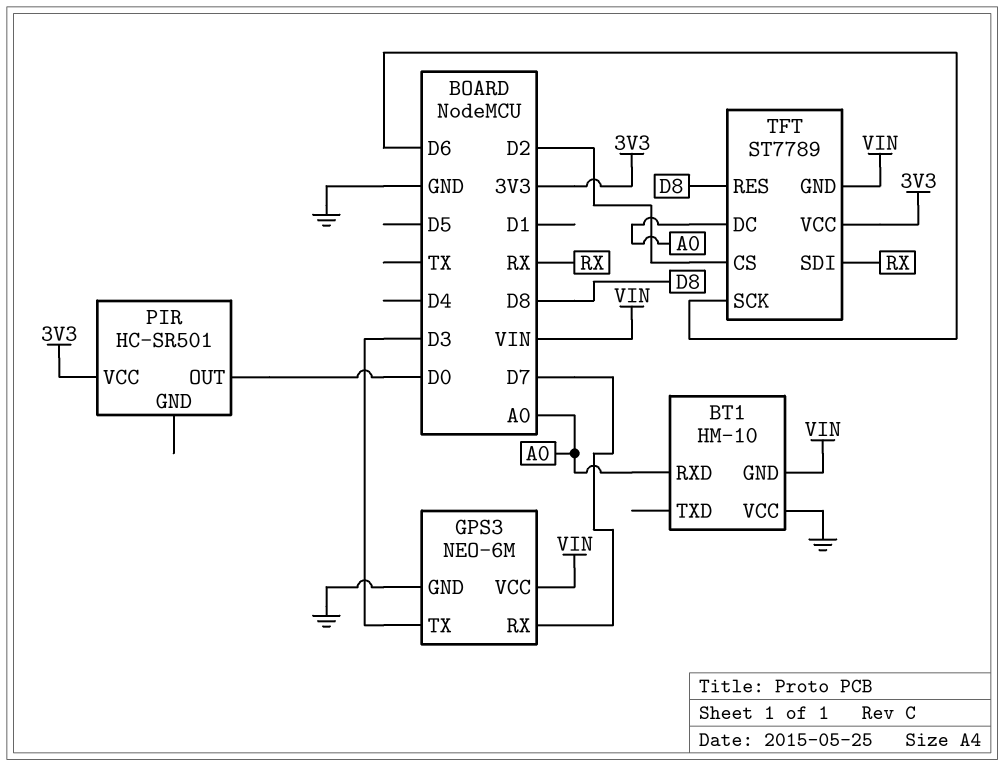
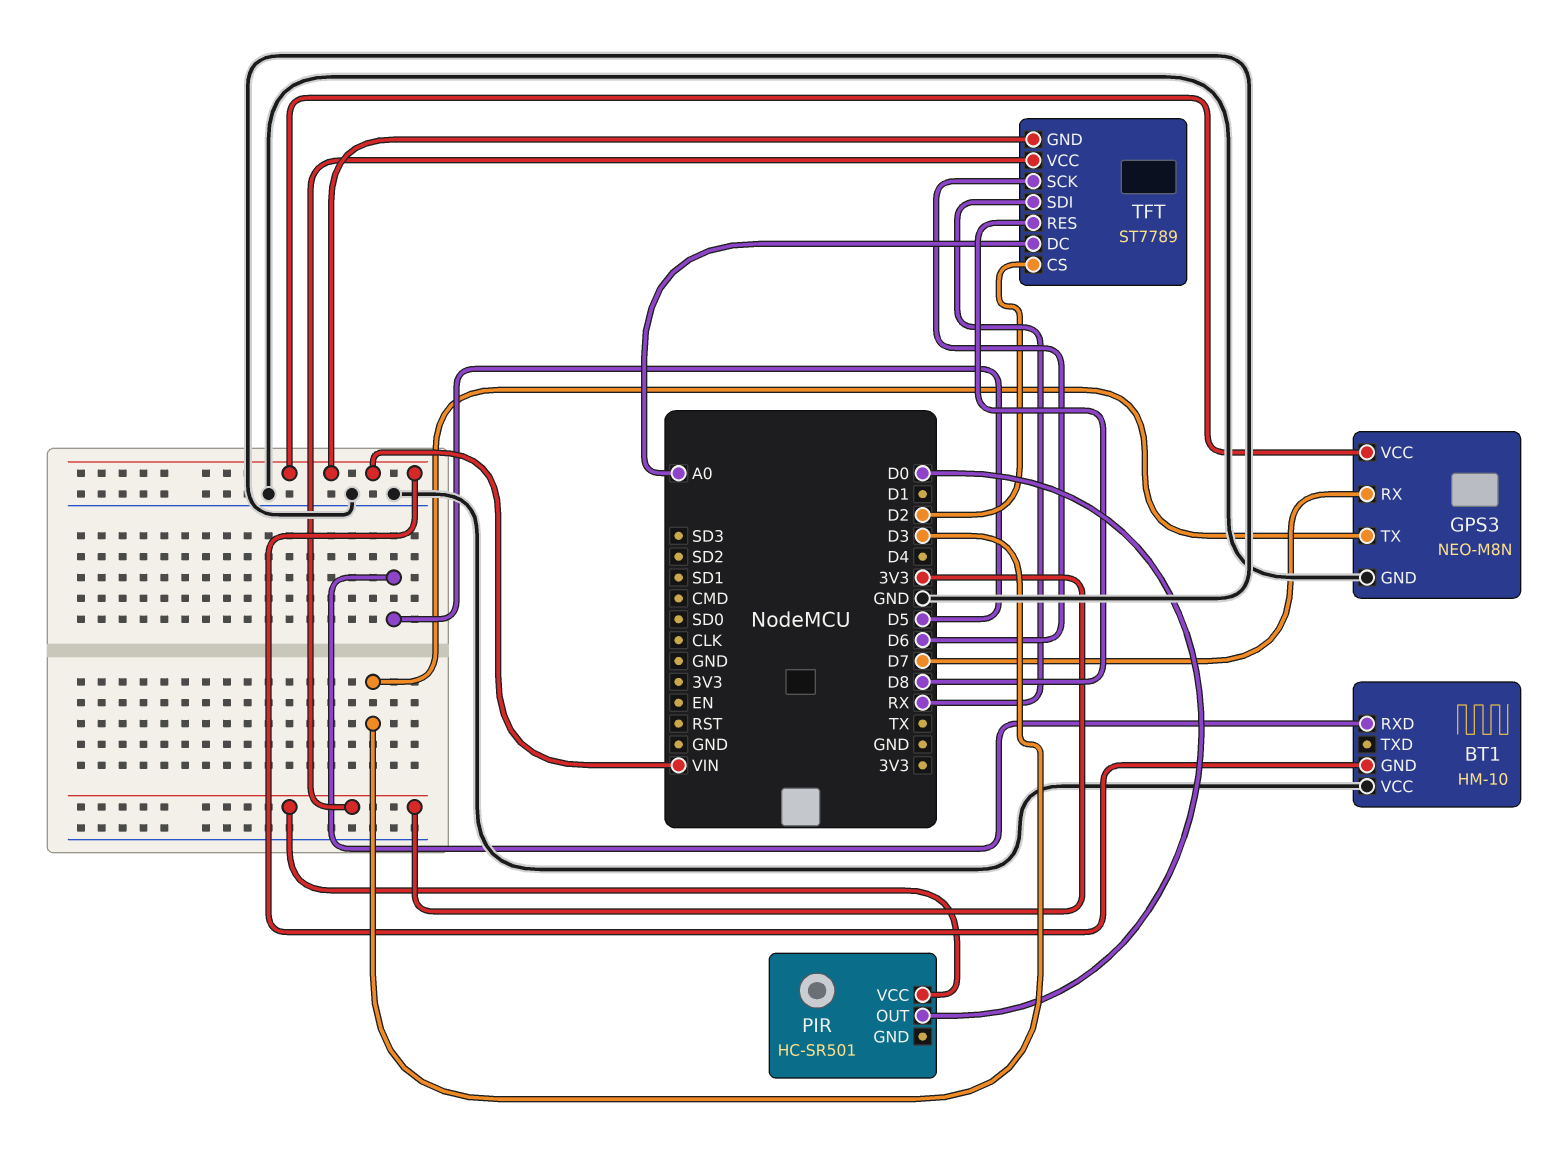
BT1 pin RXD: A0 -> D5
GPS3: NEO-6M -> NEO-M8N

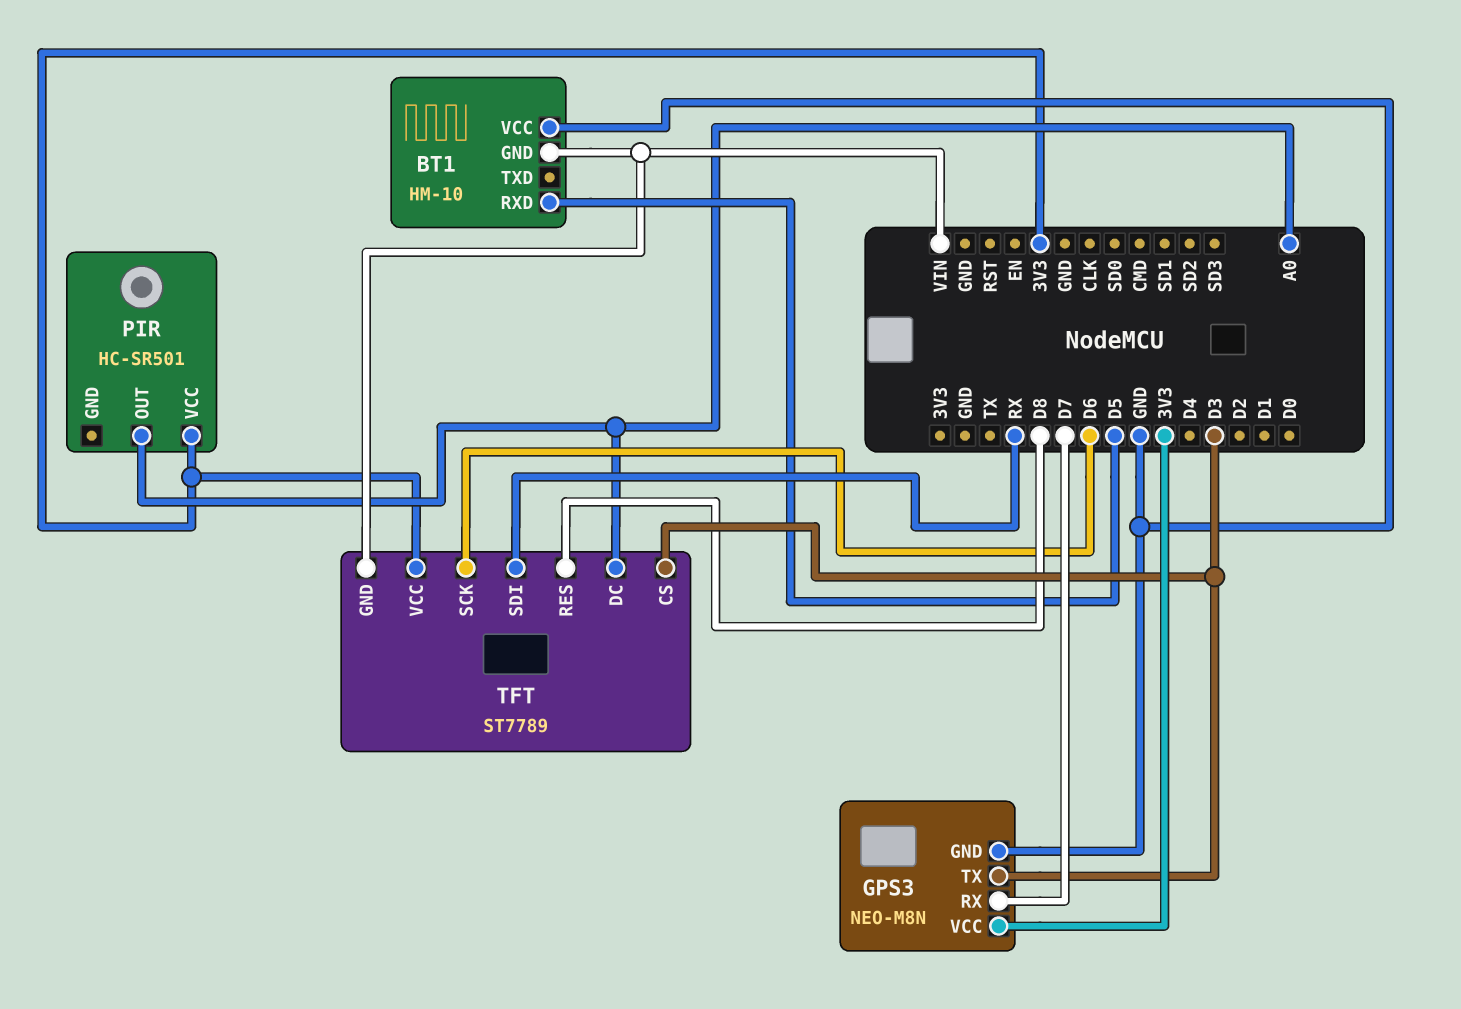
GPS3 pin VCC: VIN -> 3V3
PIR pin OUT: D0 -> A0
TFT pin CS: D2 -> D3

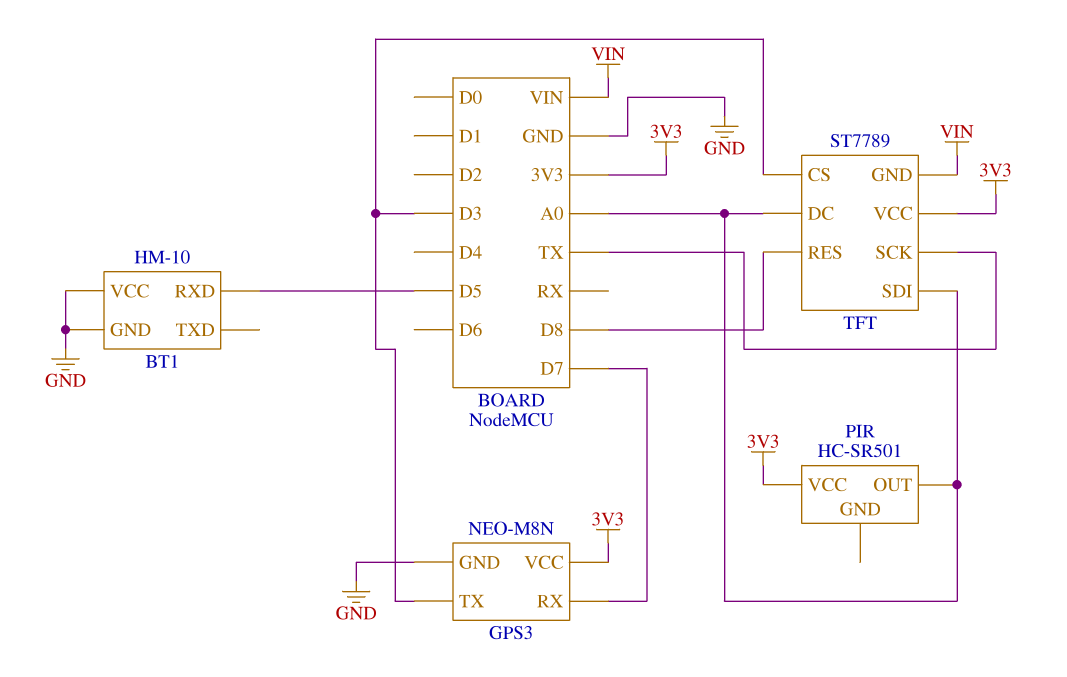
BT1 pin GND: VIN -> GND
TFT pin SCK: D6 -> TX
TFT pin SDI: RX -> A0

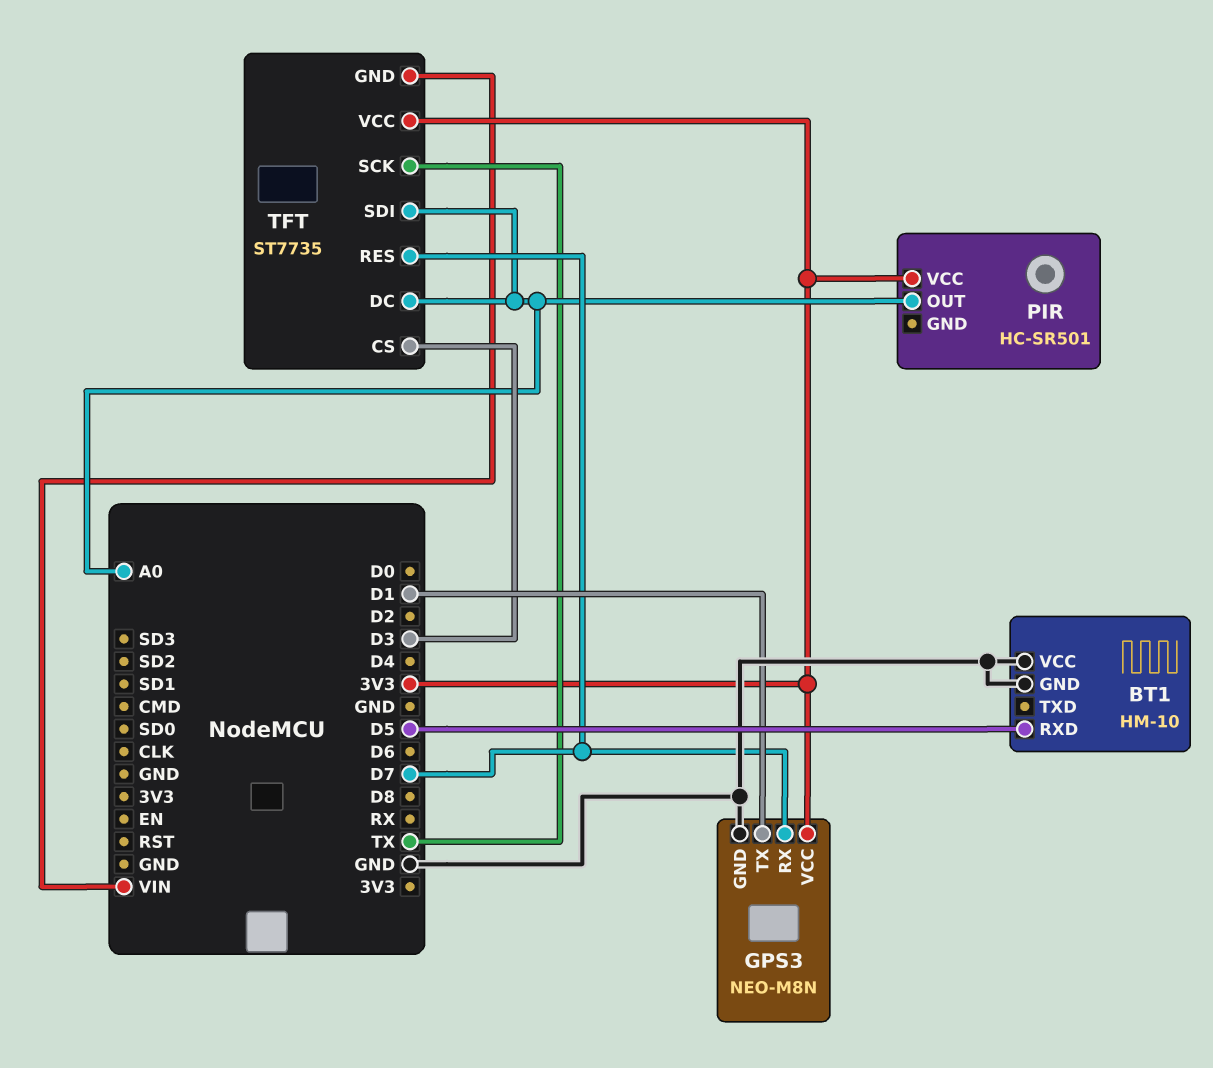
GPS3 pin TX: D3 -> D1
TFT: ST7789 -> ST7735
TFT pin RES: D8 -> D7

